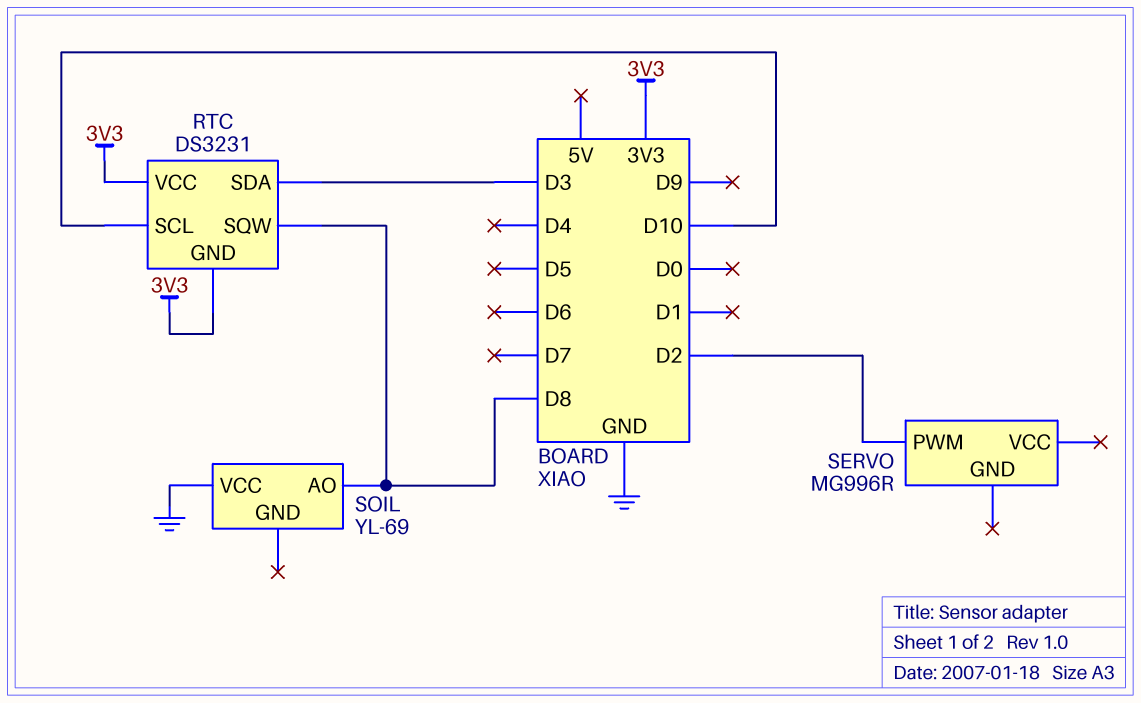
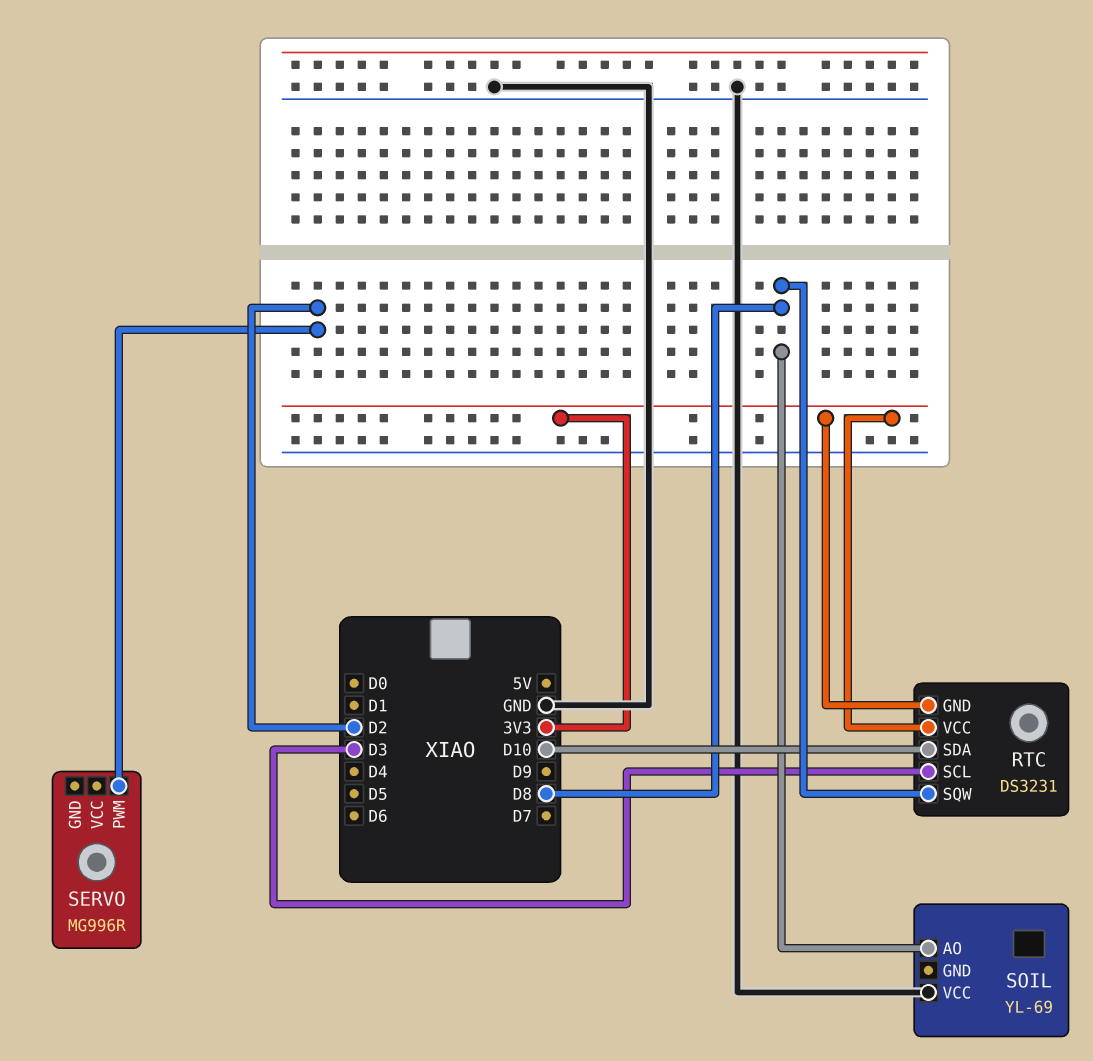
RTC pin SCL: D10 -> D3
RTC pin SDA: D3 -> D10

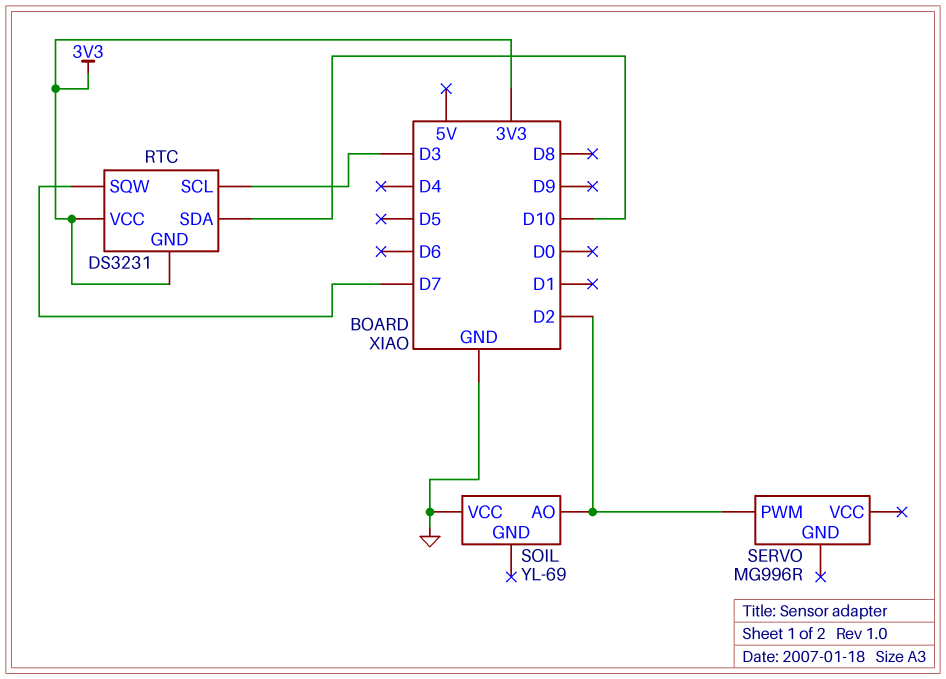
RTC pin SQW: D8 -> D7
SOIL pin AO: D8 -> D2

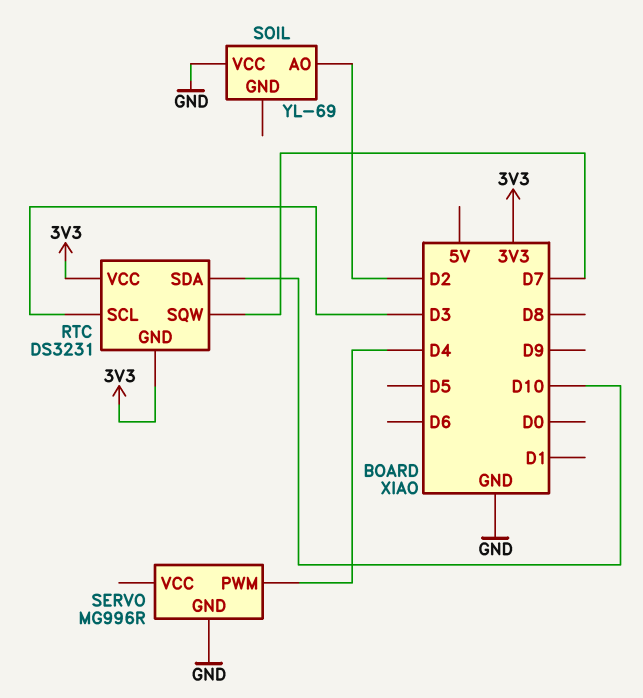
SERVO pin GND: none -> GND
SERVO pin PWM: D2 -> D4

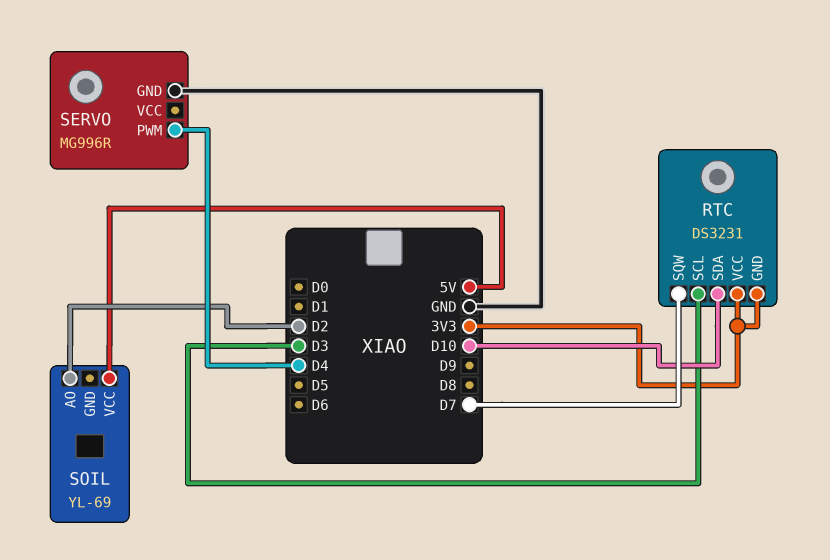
SOIL pin VCC: GND -> 5V

